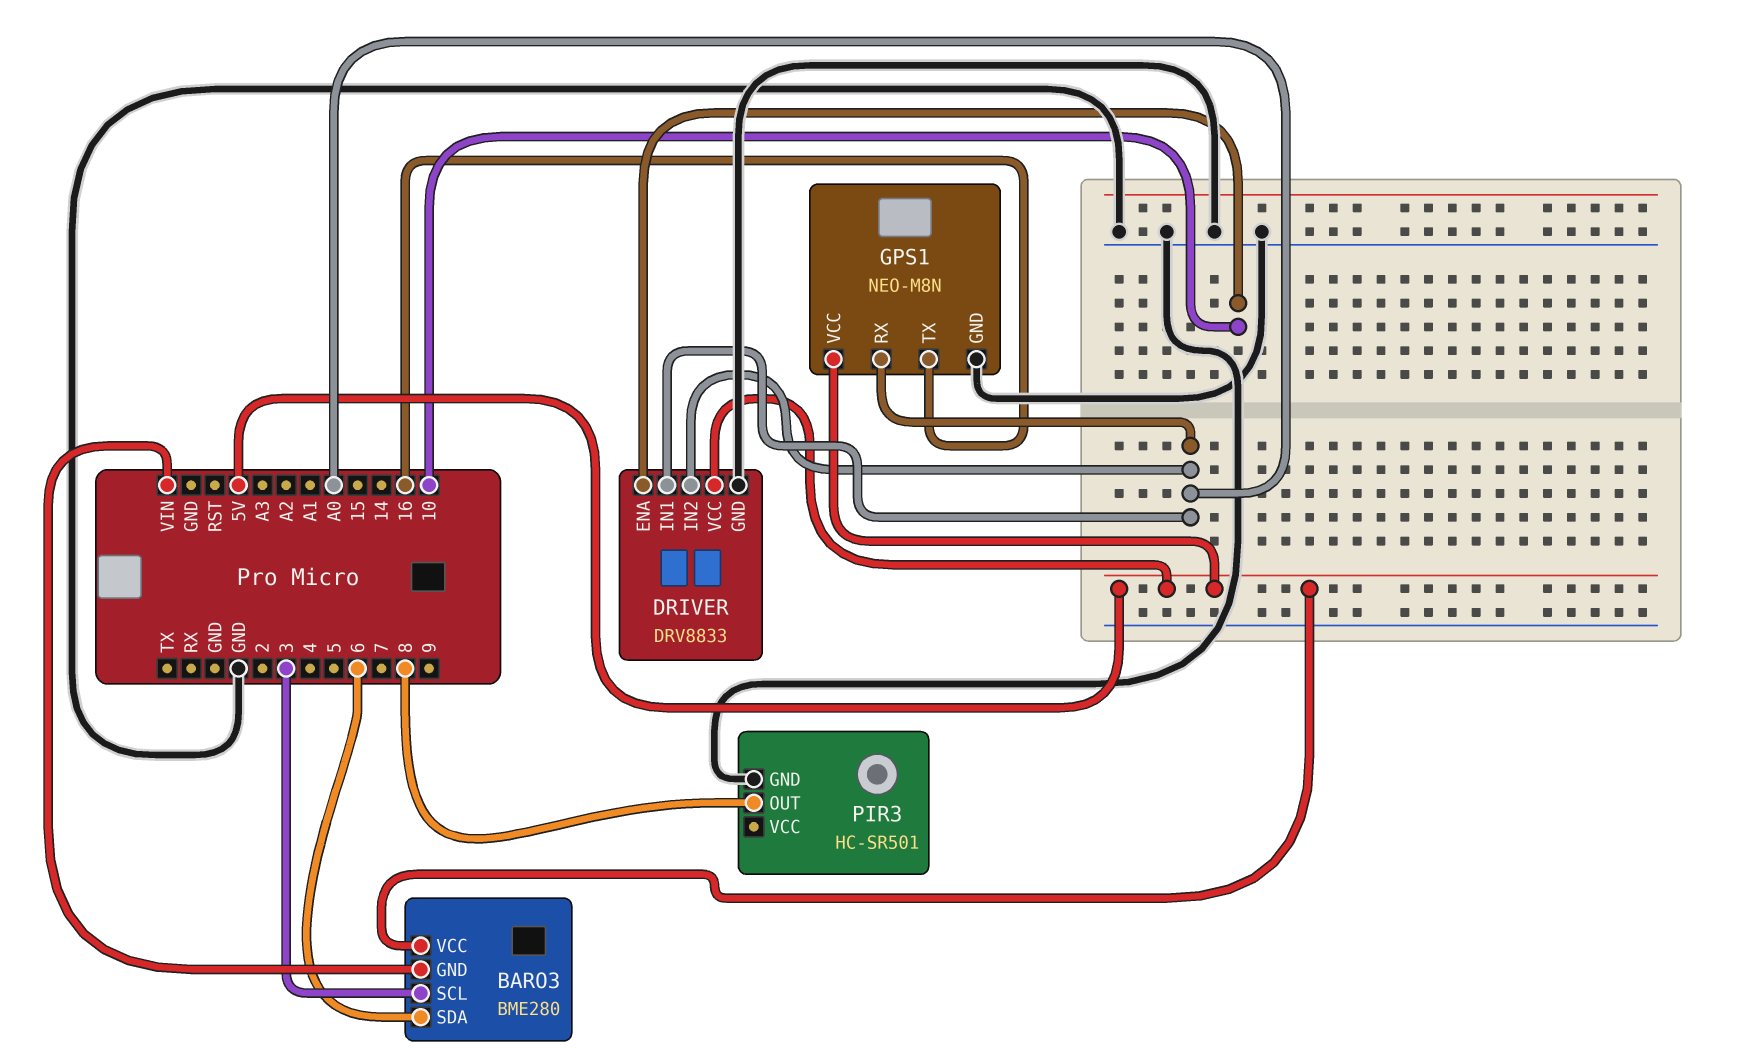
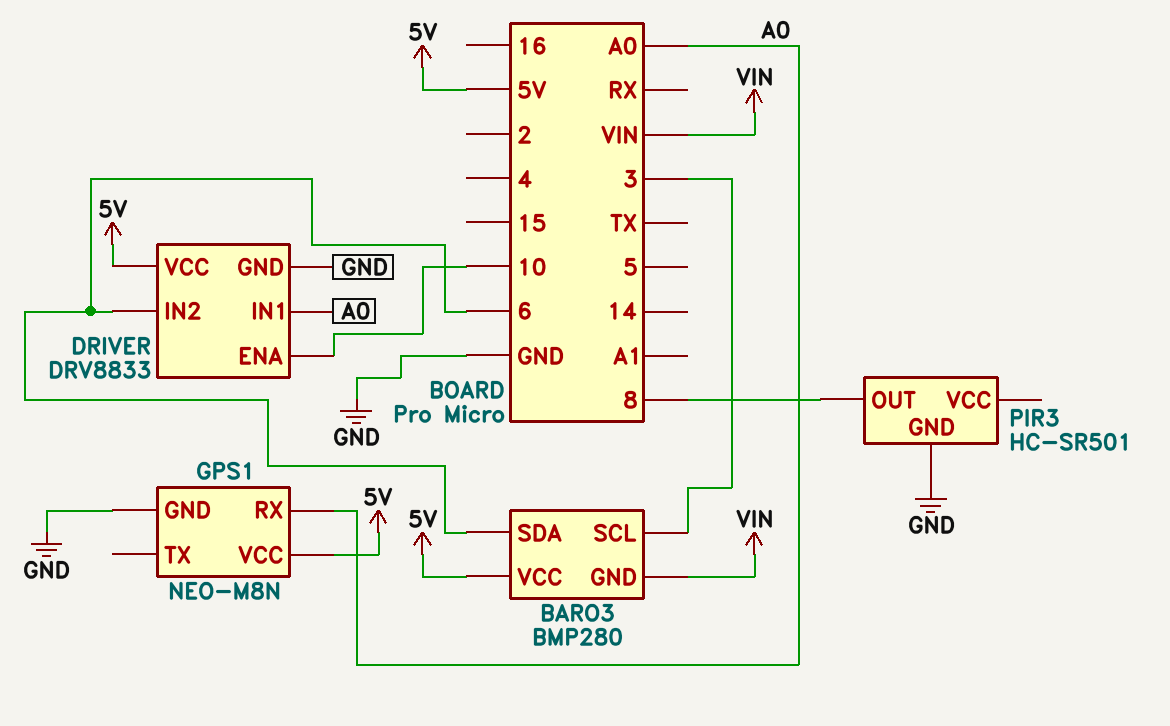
BARO3: BME280 -> BMP280
DRIVER pin IN2: A0 -> 6
GPS1 pin TX: 16 -> none

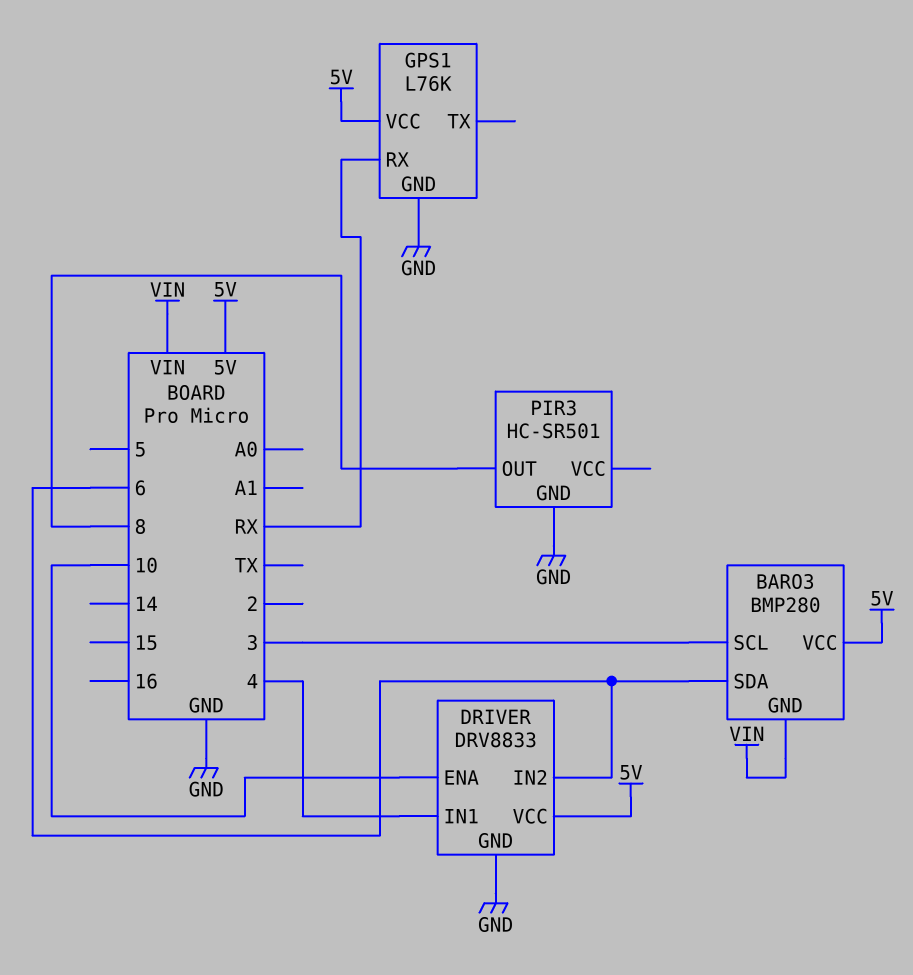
DRIVER pin IN1: A0 -> 4
GPS1: NEO-M8N -> L76K
GPS1 pin RX: A0 -> RX

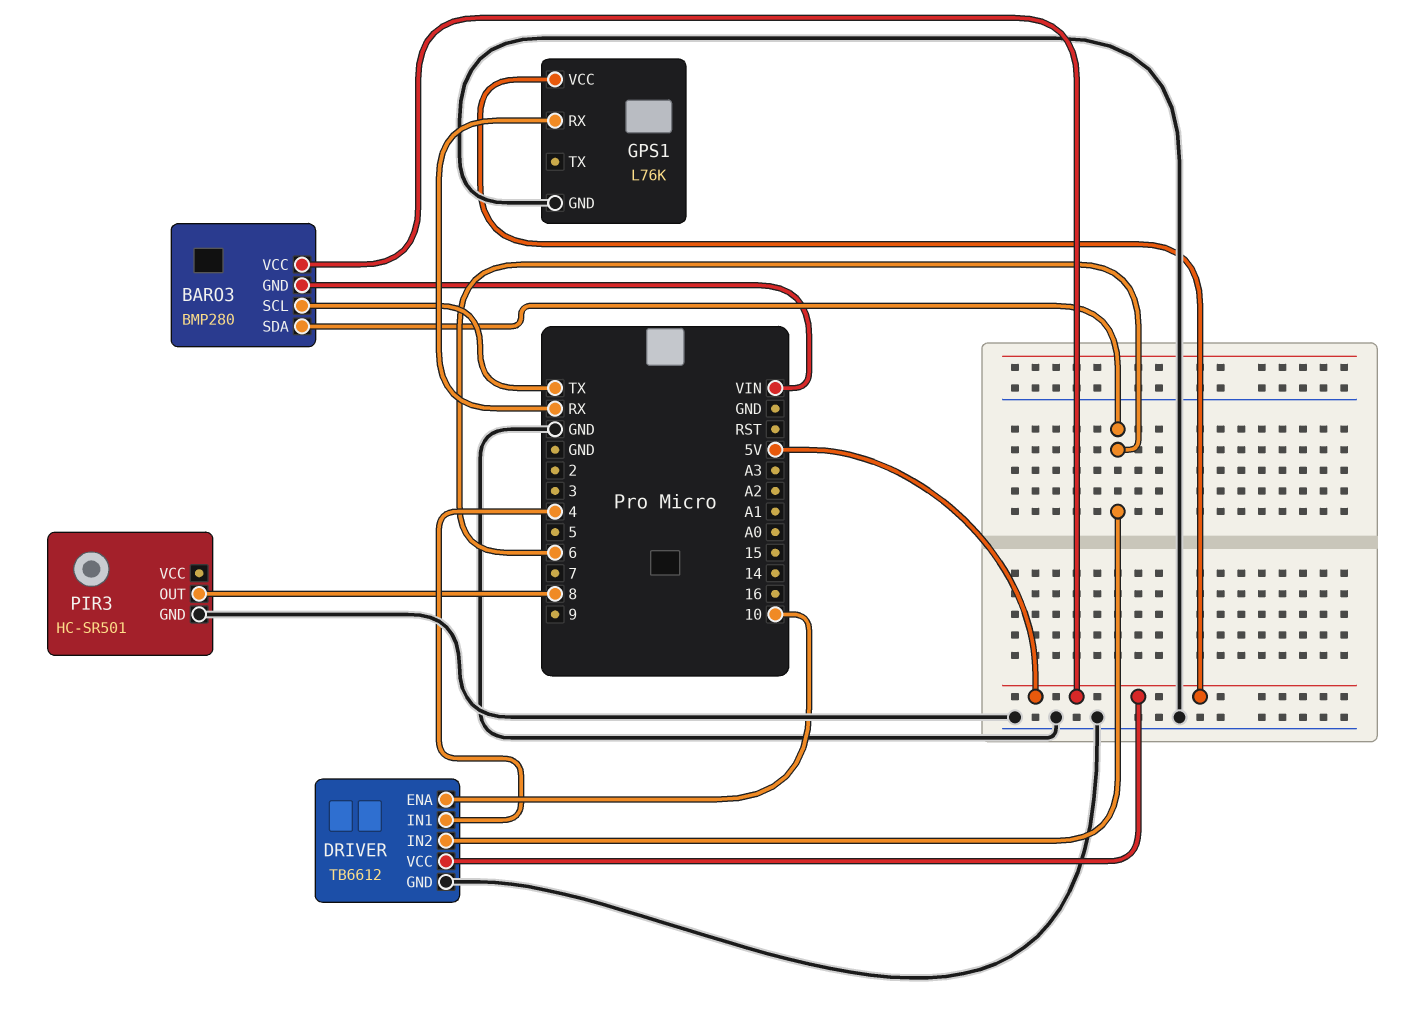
BARO3 pin SCL: 3 -> TX
DRIVER: DRV8833 -> TB6612

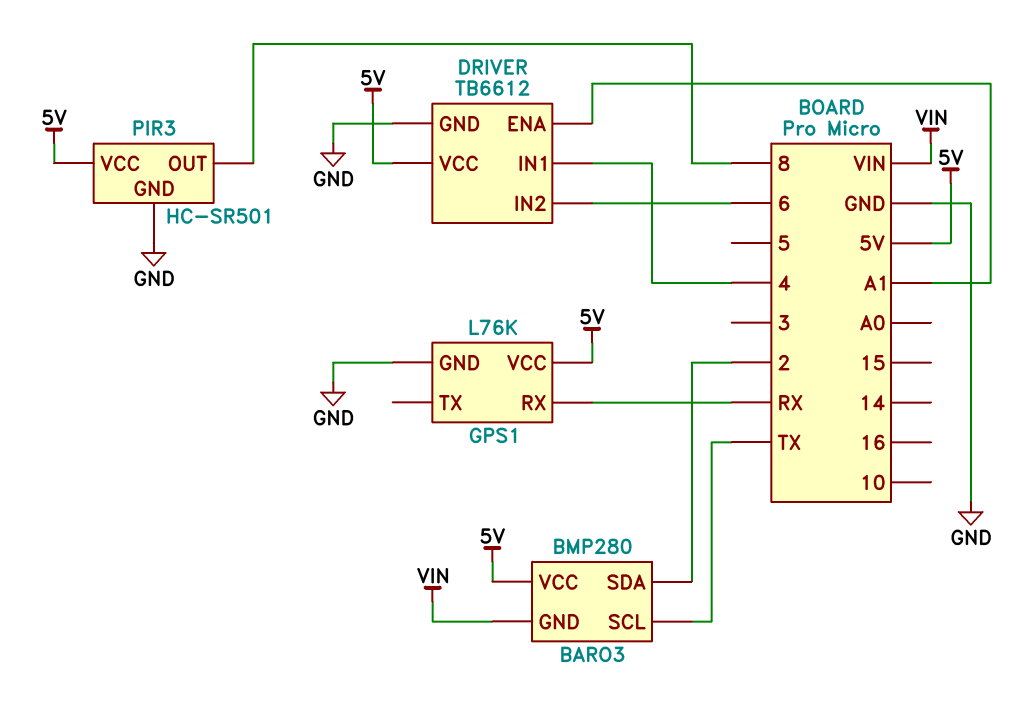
BARO3 pin SDA: 6 -> 2
DRIVER pin ENA: 10 -> A1
PIR3 pin VCC: none -> 5V

